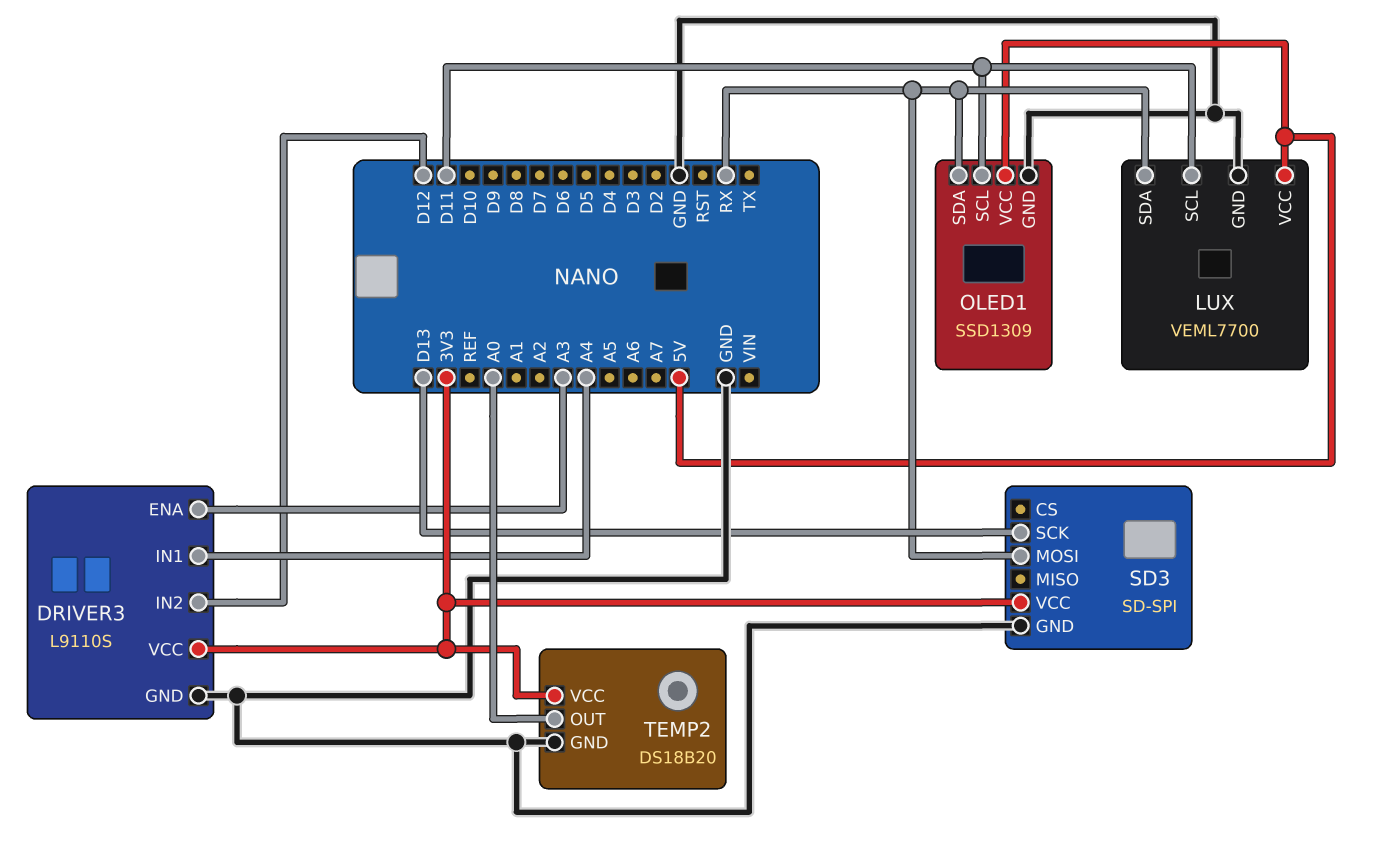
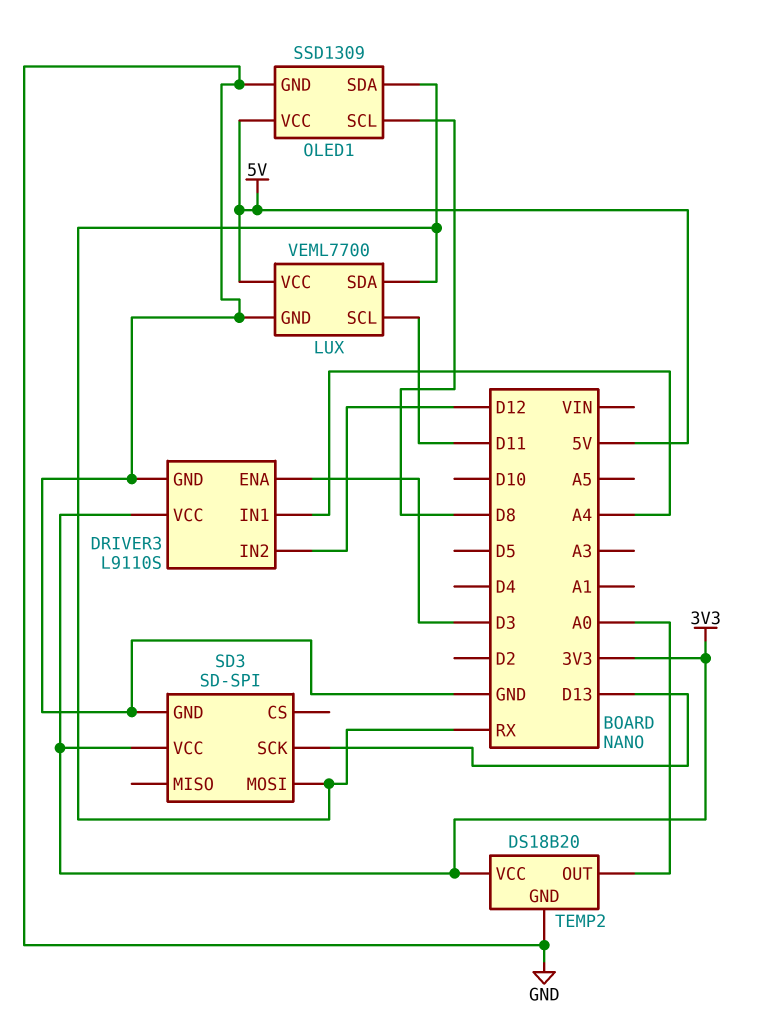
DRIVER3 pin ENA: A3 -> D3
OLED1 pin SCL: D11 -> D8

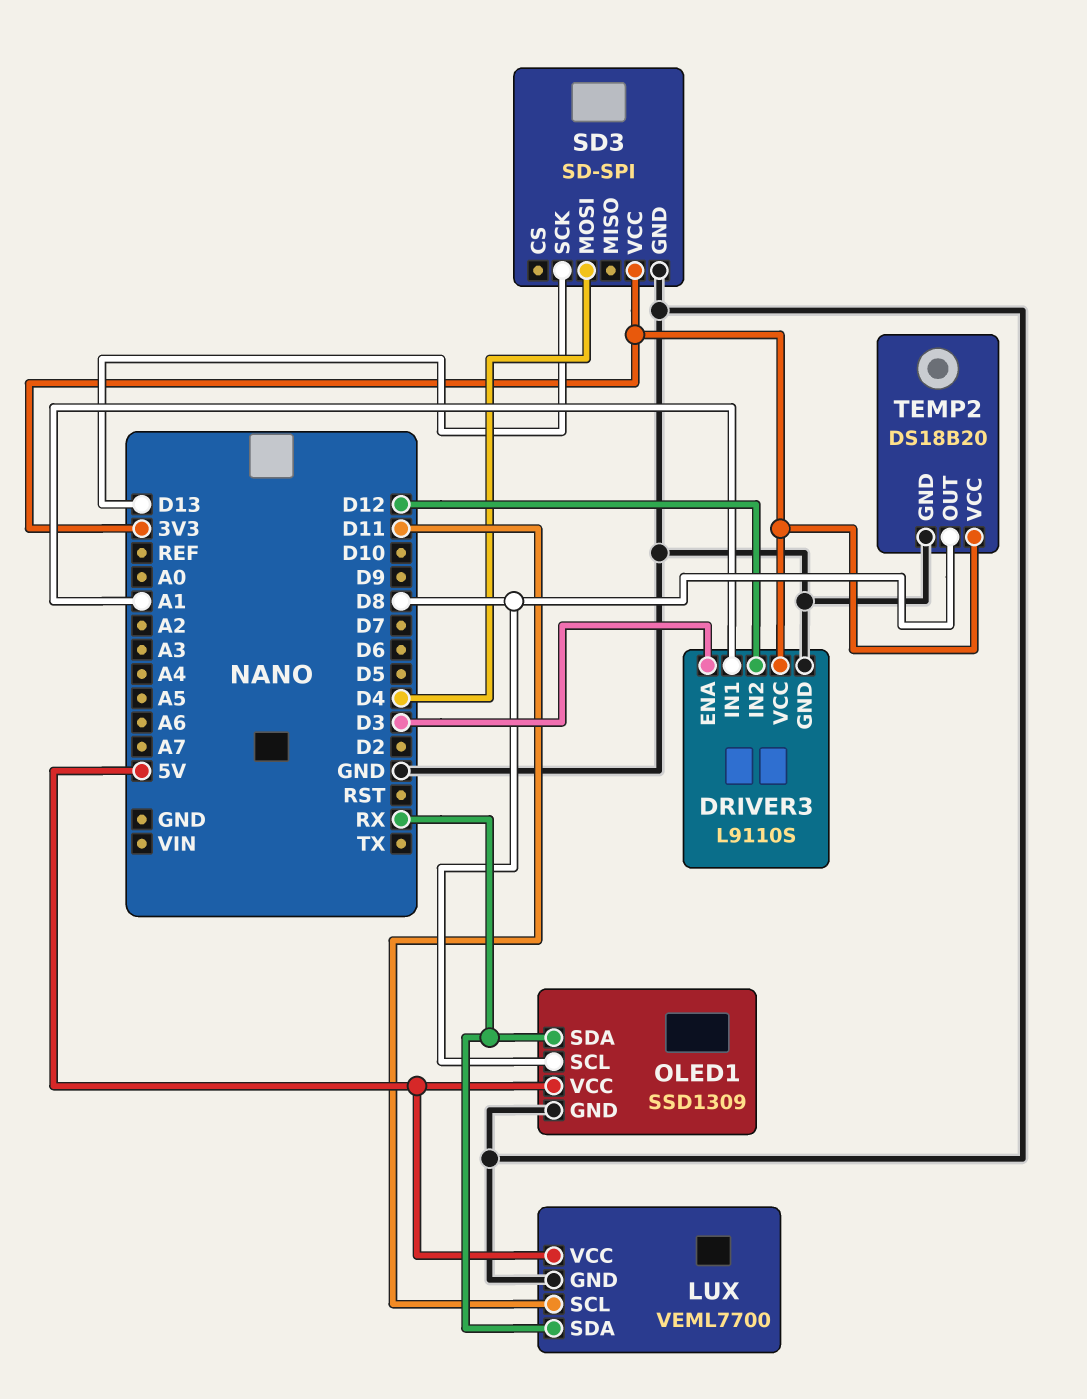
DRIVER3 pin IN1: A4 -> A1
SD3 pin MOSI: RX -> D4
TEMP2 pin OUT: A0 -> D8

